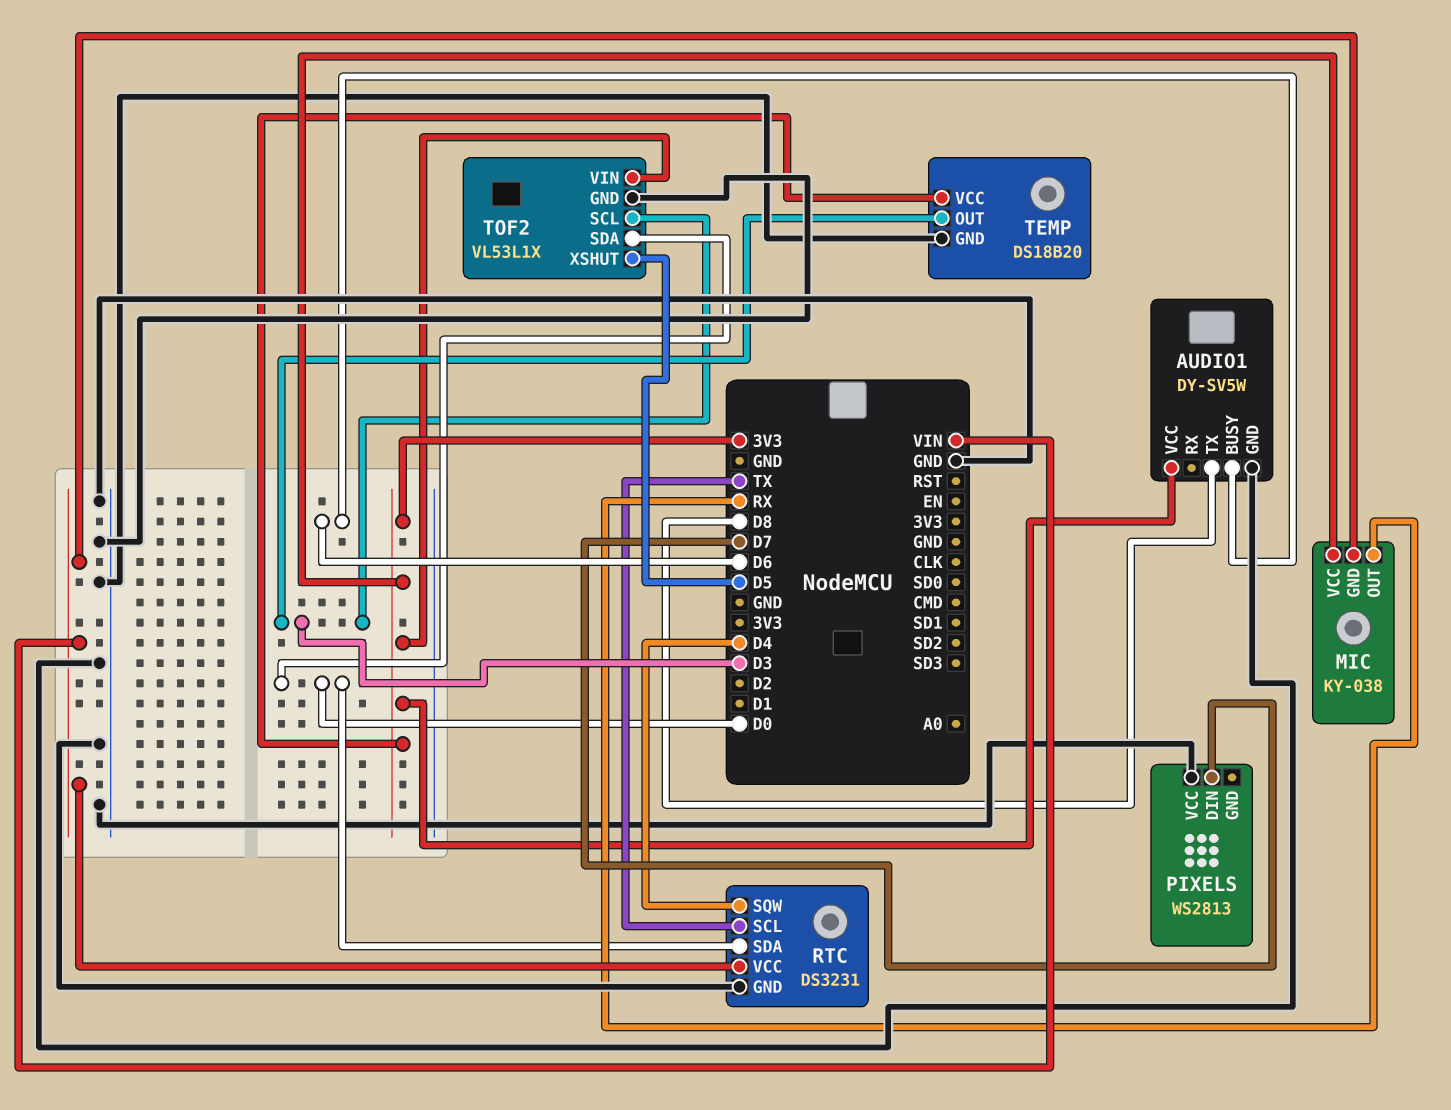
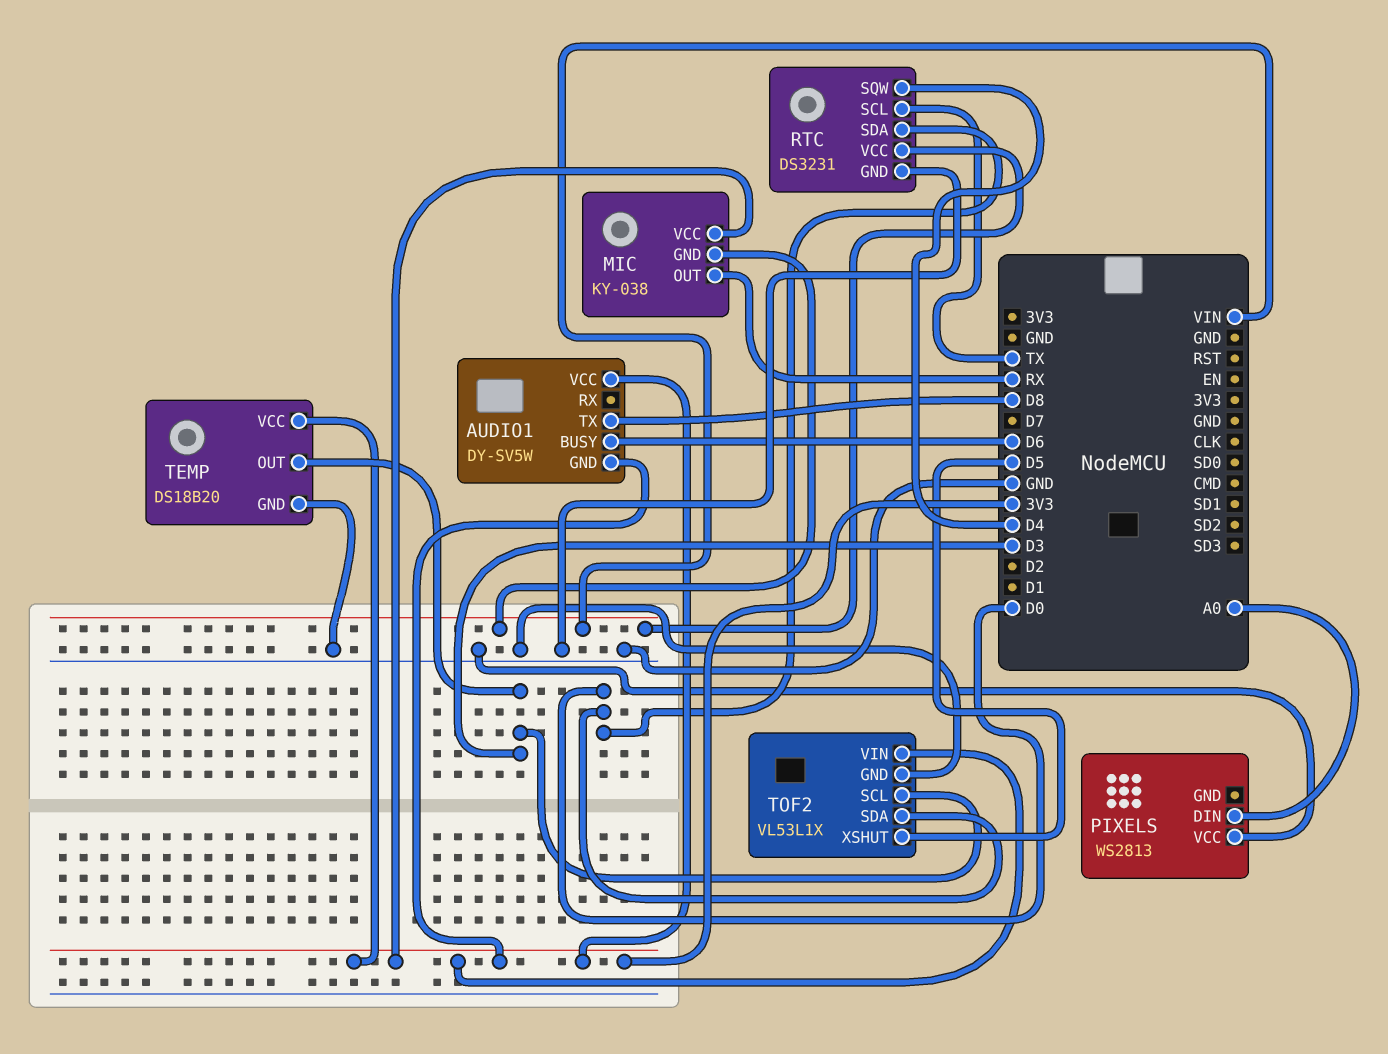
AUDIO1 pin GND: GND -> 3V3
PIXELS pin DIN: D7 -> A0

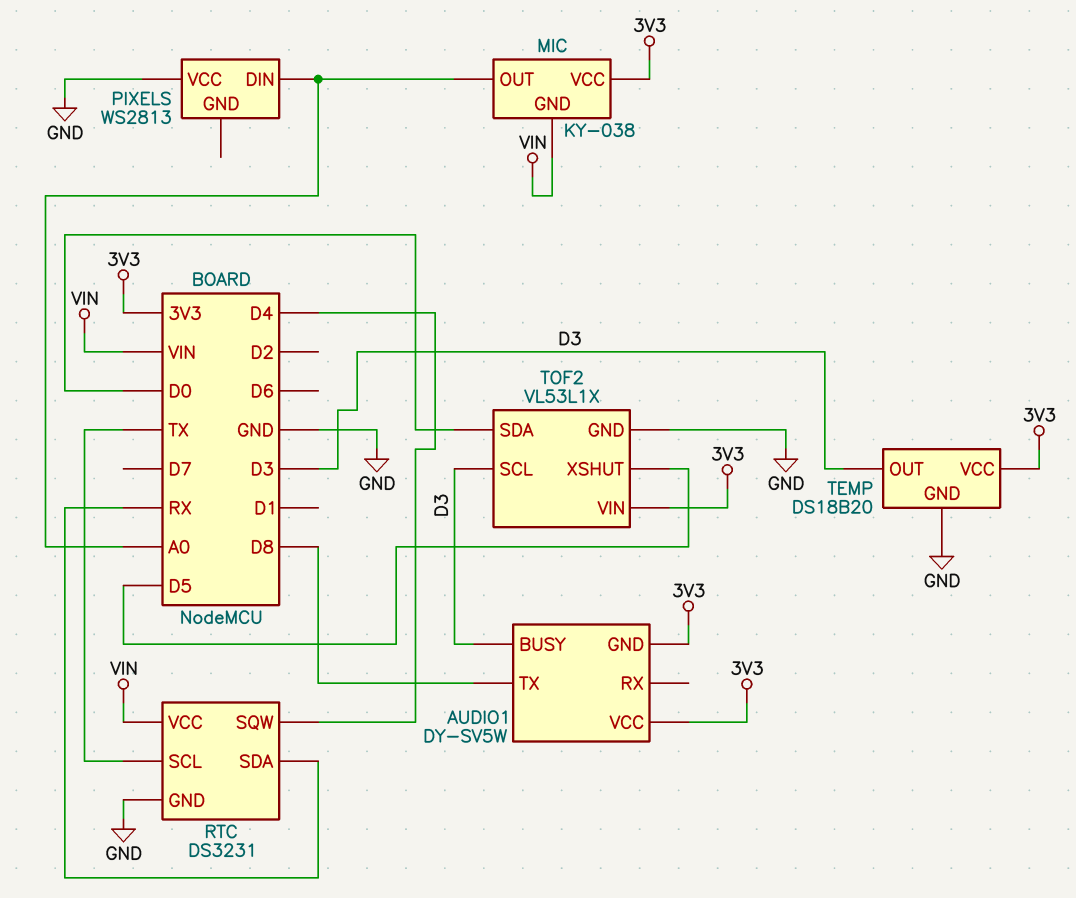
AUDIO1 pin BUSY: D6 -> D3
MIC pin OUT: RX -> A0
RTC pin SDA: D0 -> RX

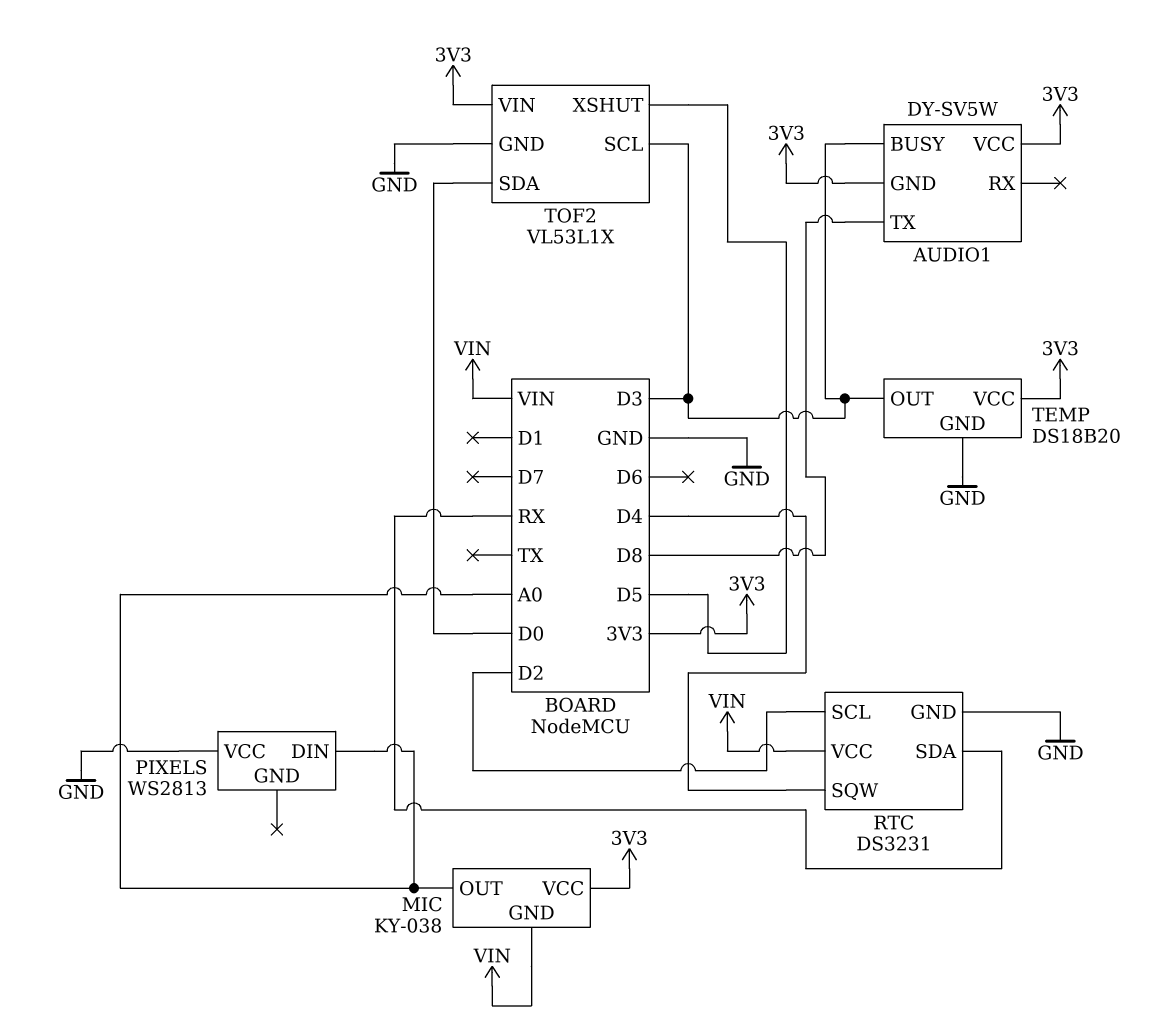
RTC pin SCL: TX -> D2

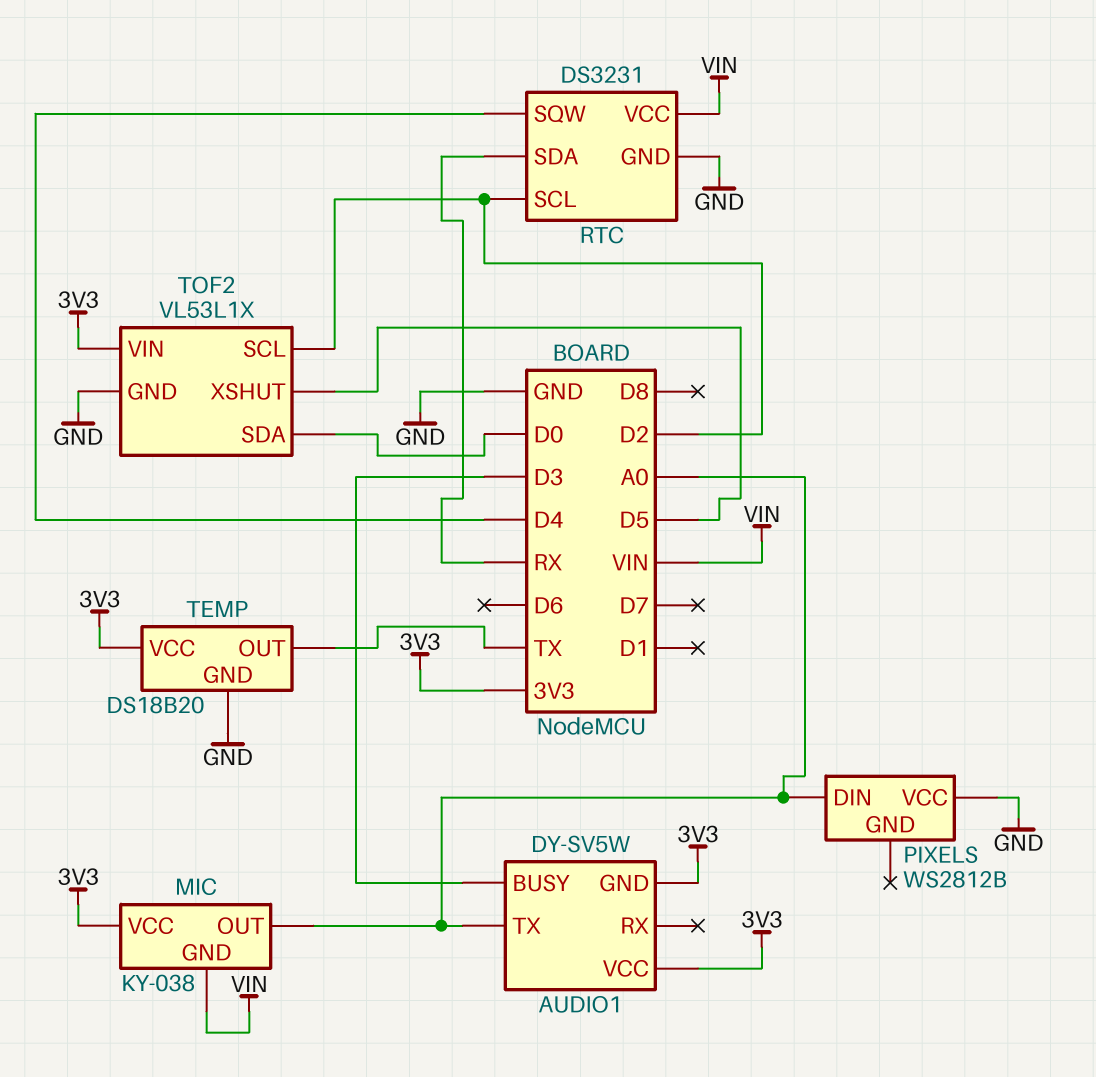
AUDIO1 pin TX: D8 -> A0
PIXELS: WS2813 -> WS2812B
TEMP pin OUT: D3 -> TX
TOF2 pin SCL: D3 -> D2

